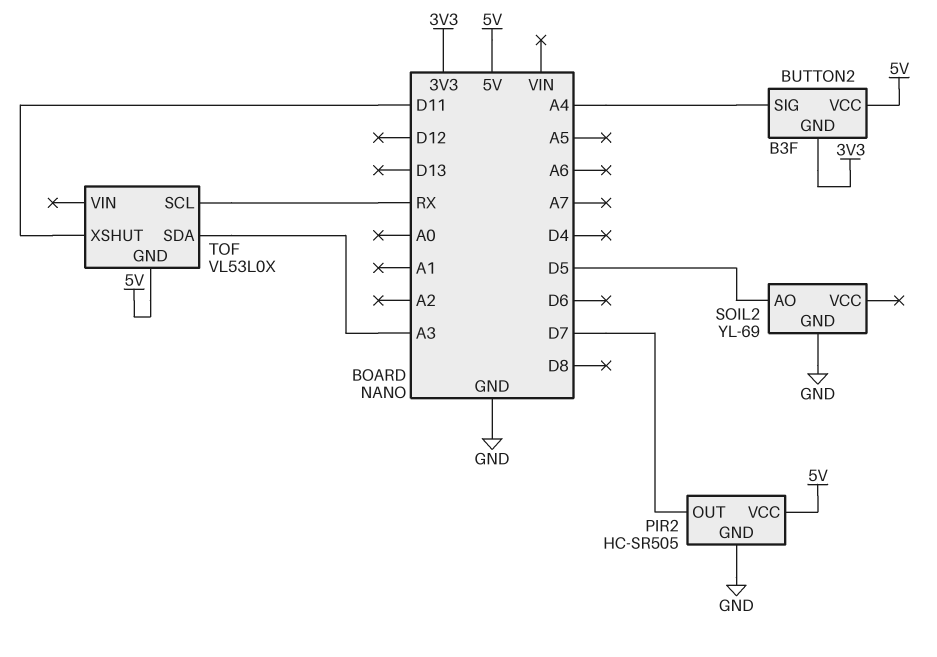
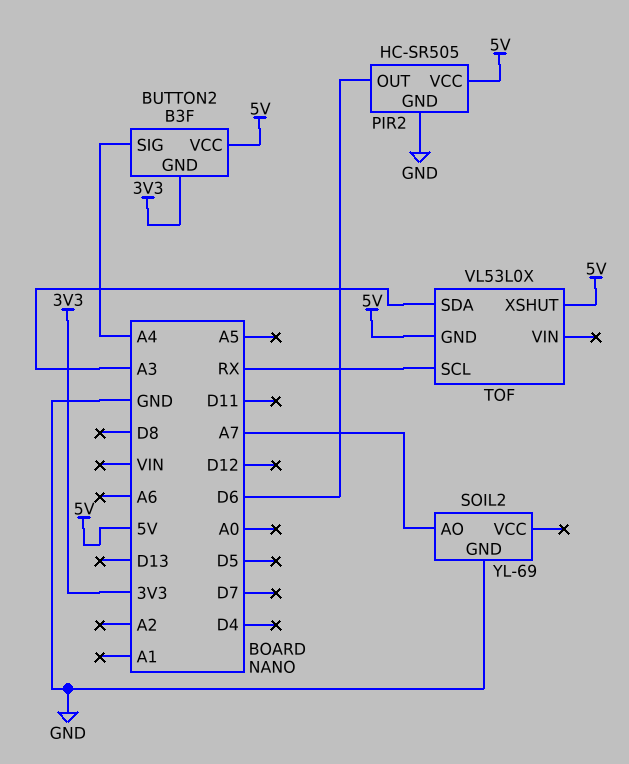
PIR2 pin OUT: D7 -> D6
SOIL2 pin AO: D5 -> A7
TOF pin XSHUT: D11 -> 5V

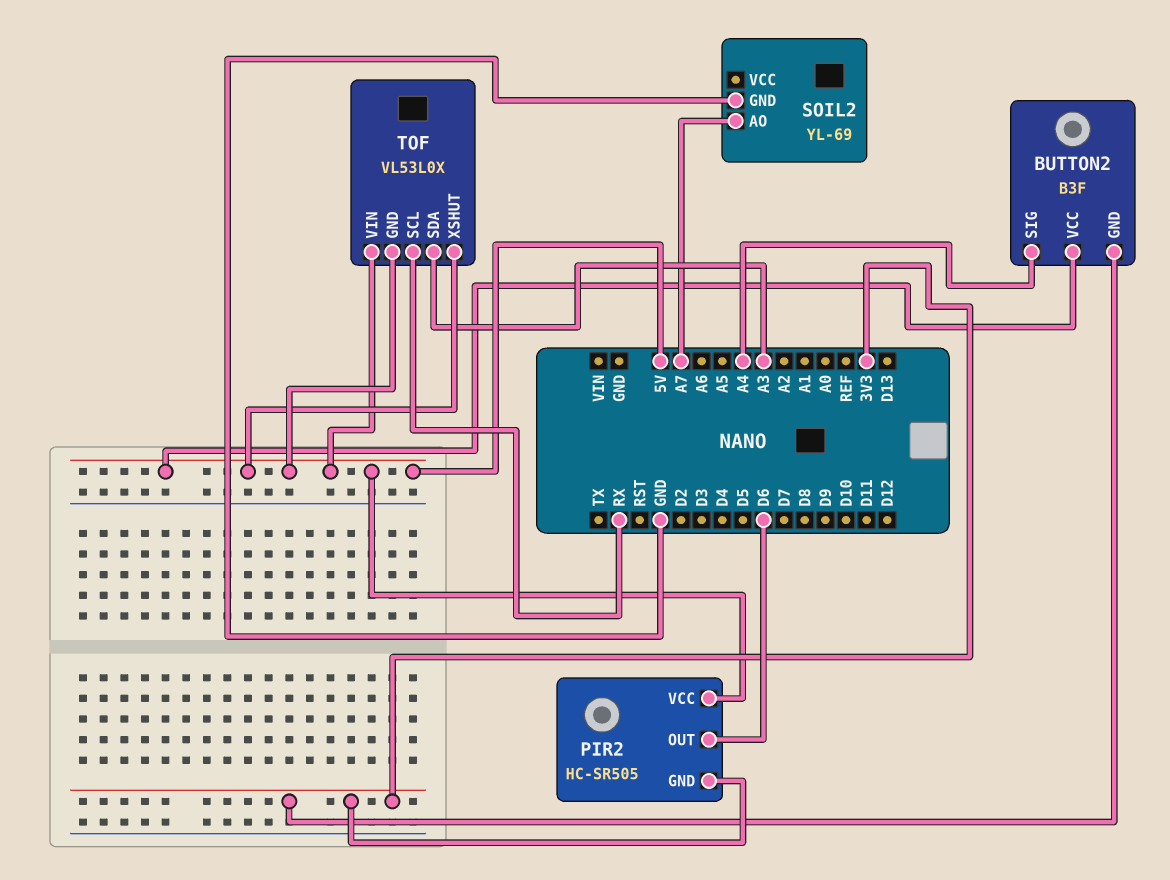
PIR2 pin GND: GND -> 3V3
TOF pin VIN: none -> 5V

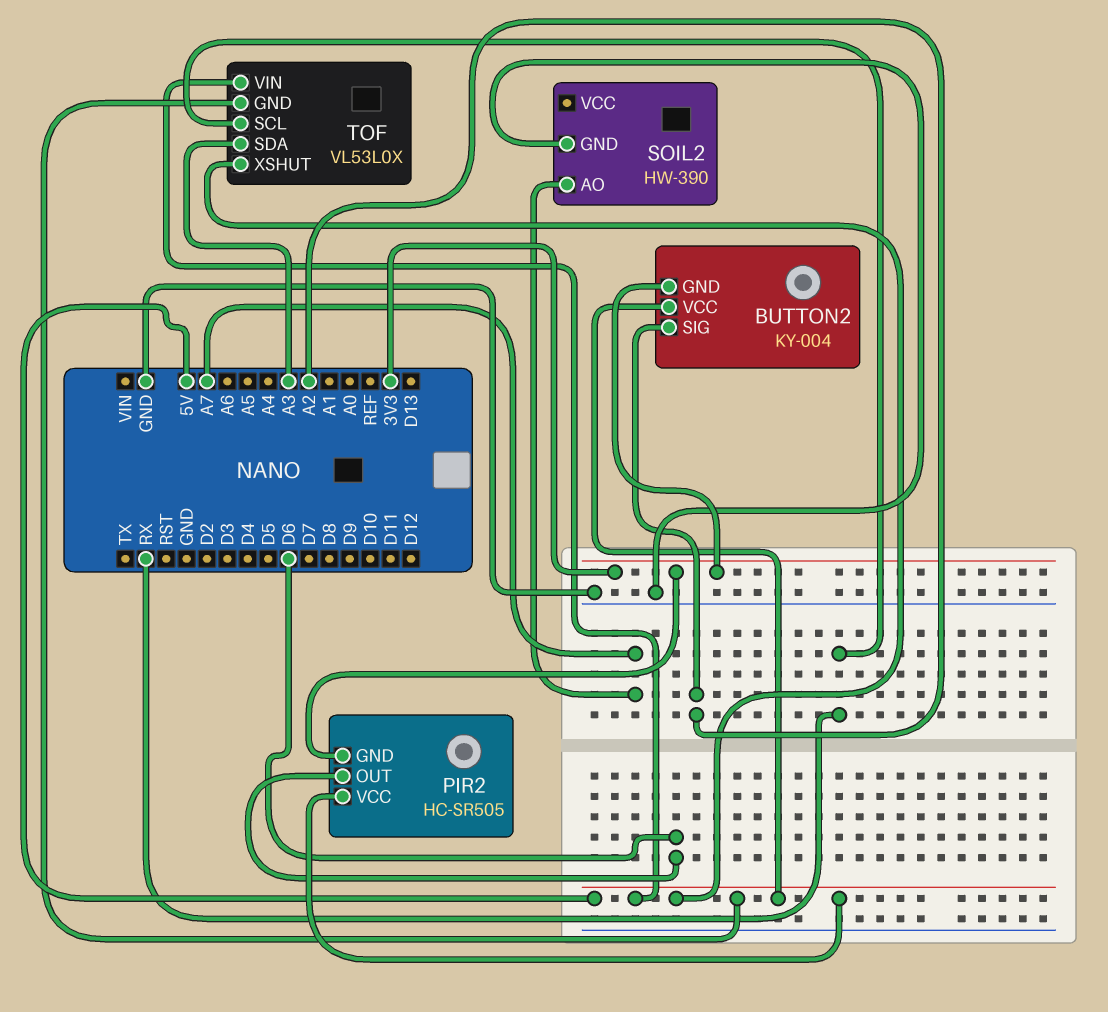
BUTTON2: B3F -> KY-004
BUTTON2 pin SIG: A4 -> A2
SOIL2: YL-69 -> HW-390

